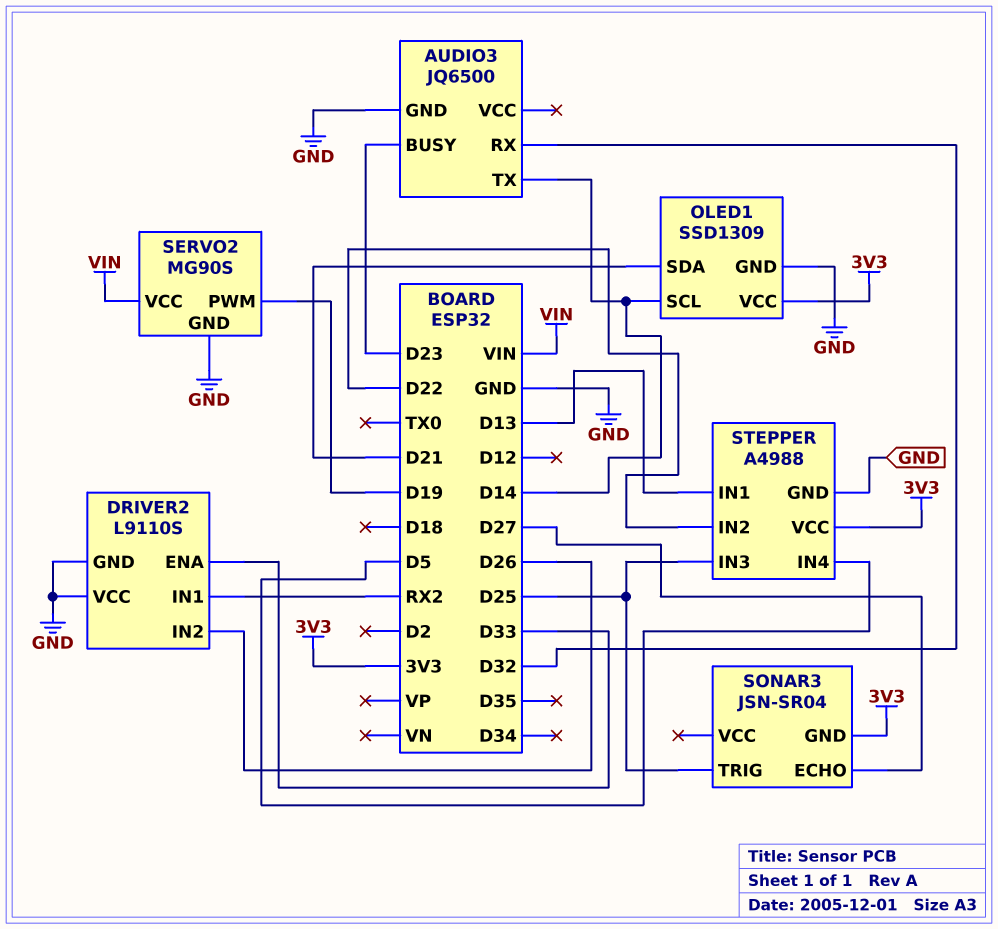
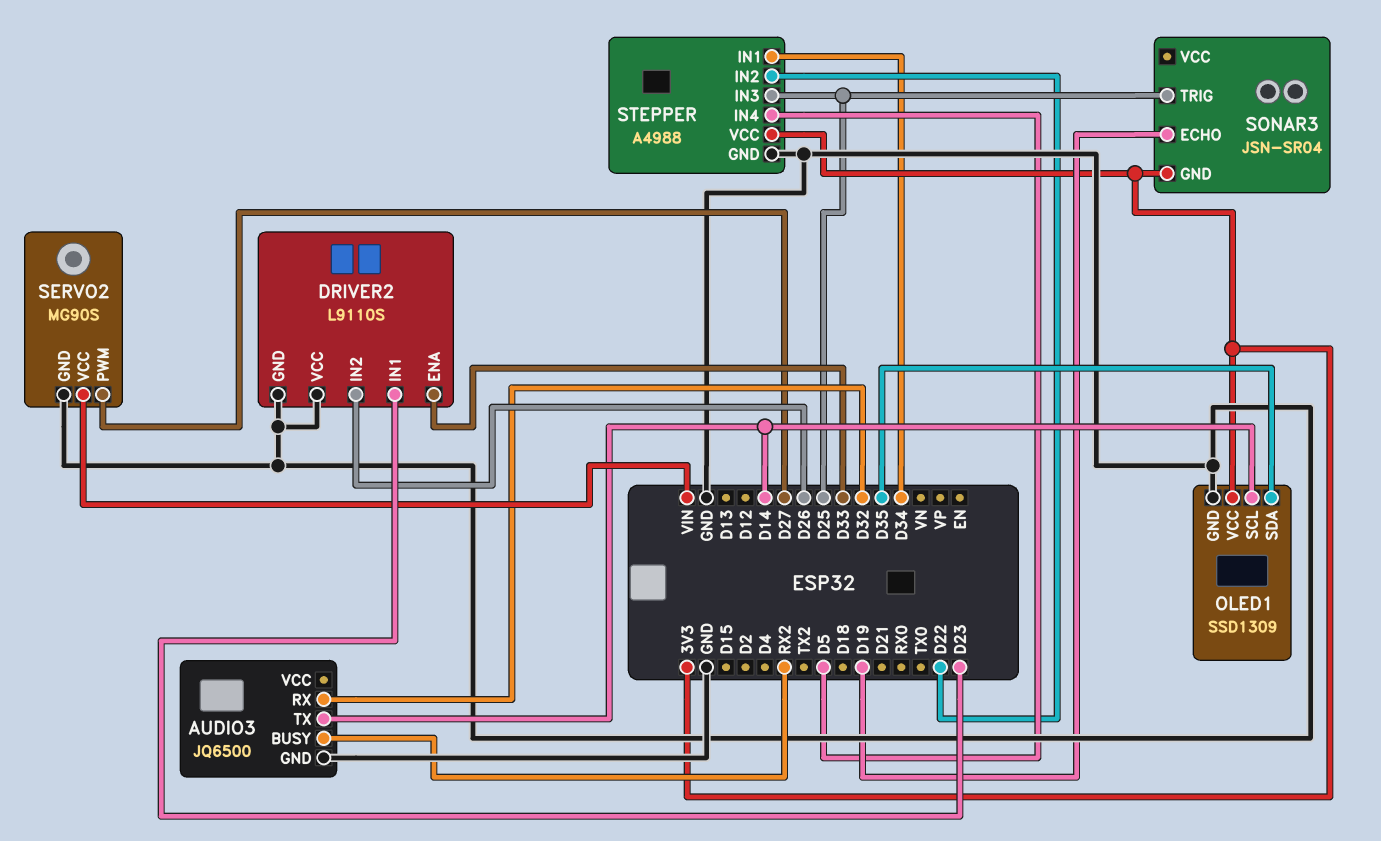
AUDIO3 pin BUSY: D23 -> RX2
DRIVER2 pin IN1: RX2 -> D23
OLED1 pin SDA: D21 -> D35
SERVO2 pin PWM: D19 -> D27
SONAR3 pin ECHO: D27 -> D19
STEPPER pin IN1: D13 -> D34

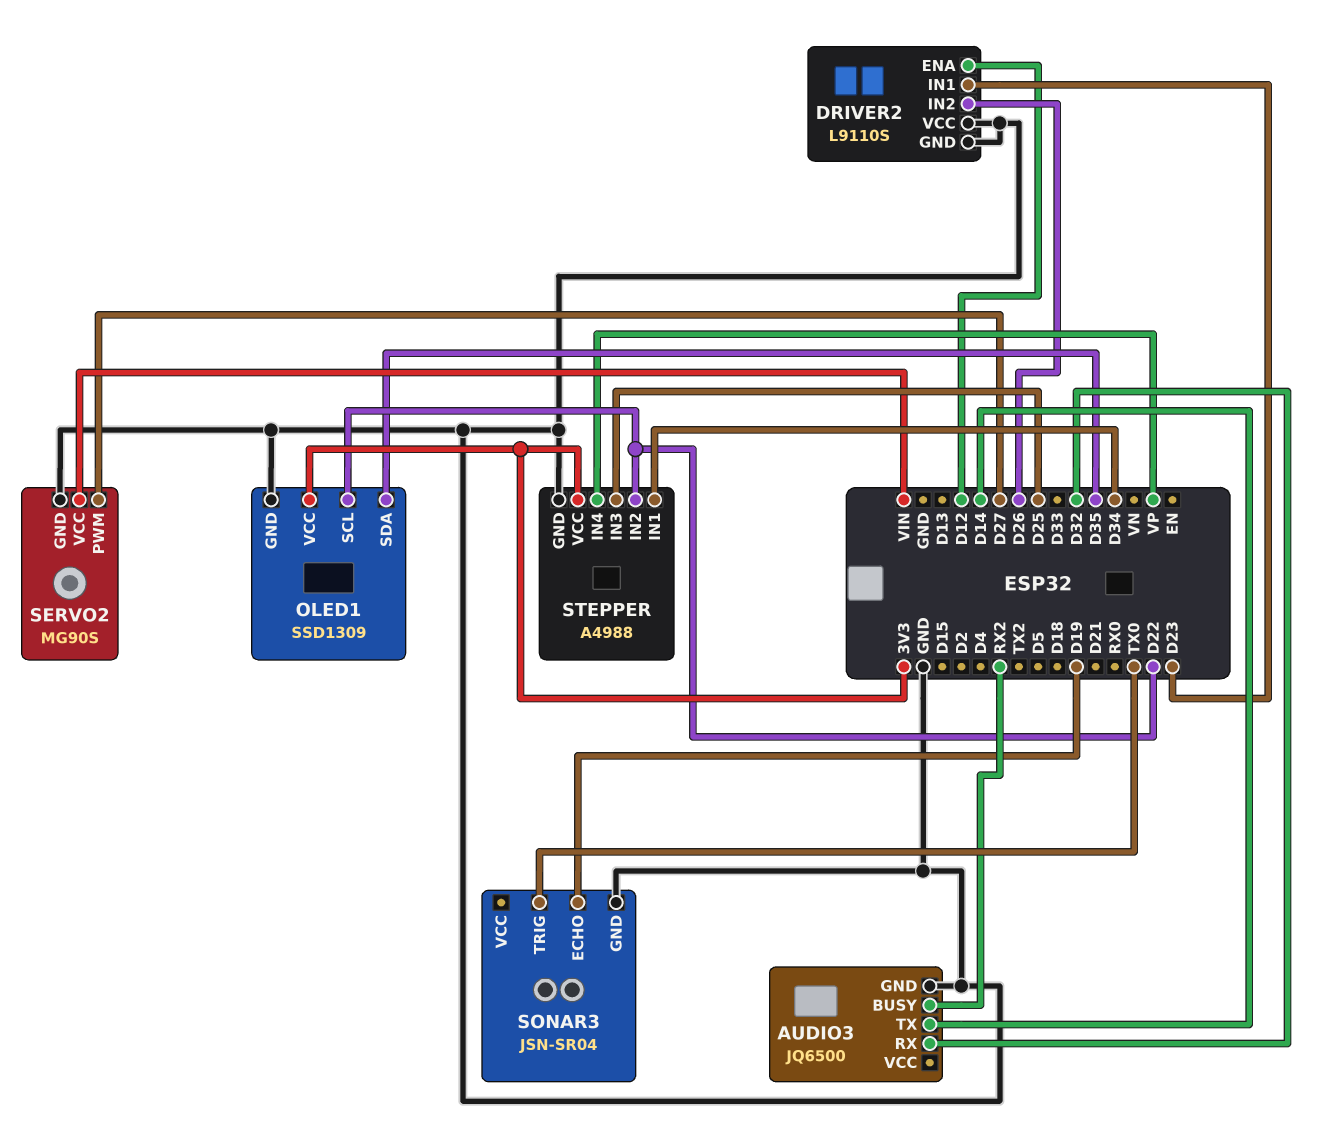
DRIVER2 pin ENA: D33 -> D12
OLED1 pin SCL: D14 -> D22
SONAR3 pin GND: 3V3 -> GND
SONAR3 pin TRIG: D25 -> TX0
STEPPER pin IN4: D5 -> VP

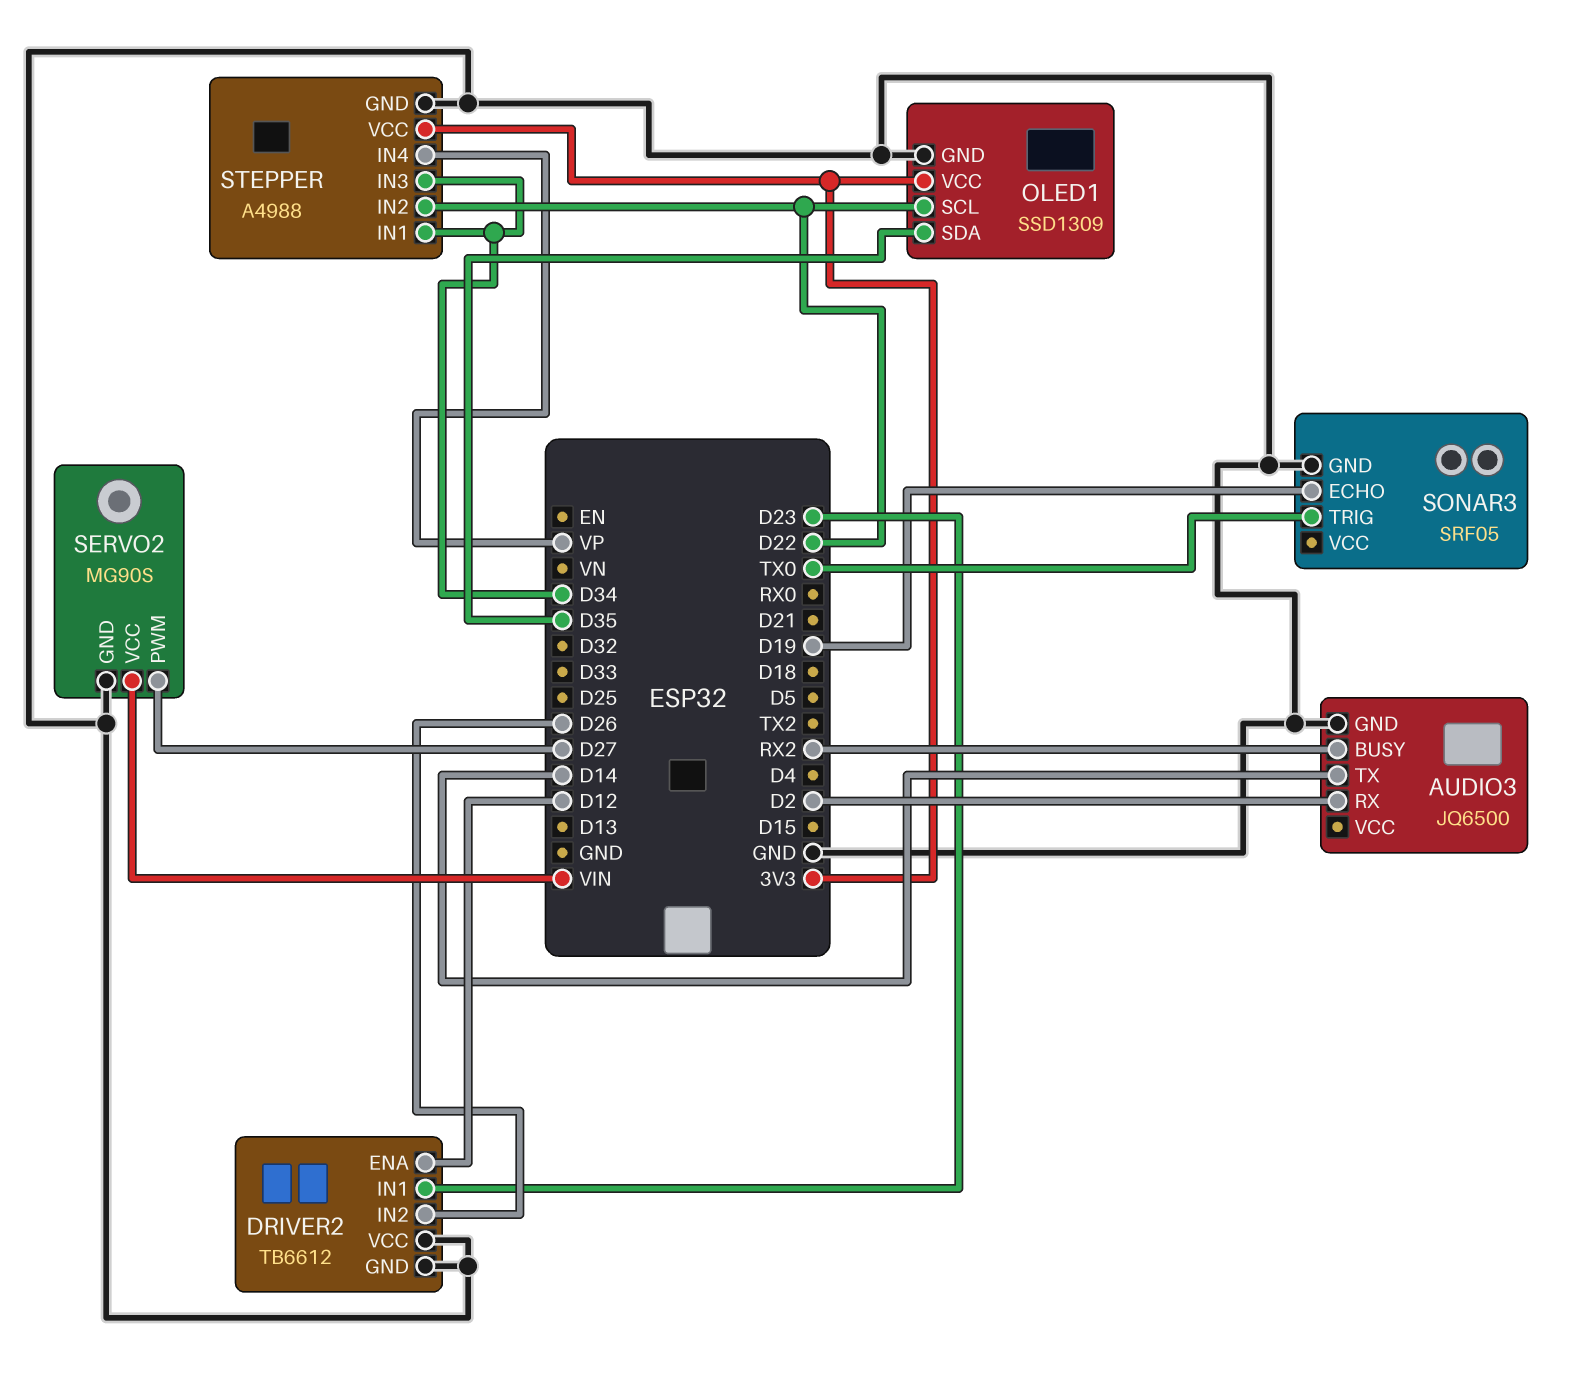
AUDIO3 pin RX: D32 -> D2
DRIVER2: L9110S -> TB6612
SONAR3: JSN-SR04 -> SRF05
STEPPER pin IN3: D25 -> D34

